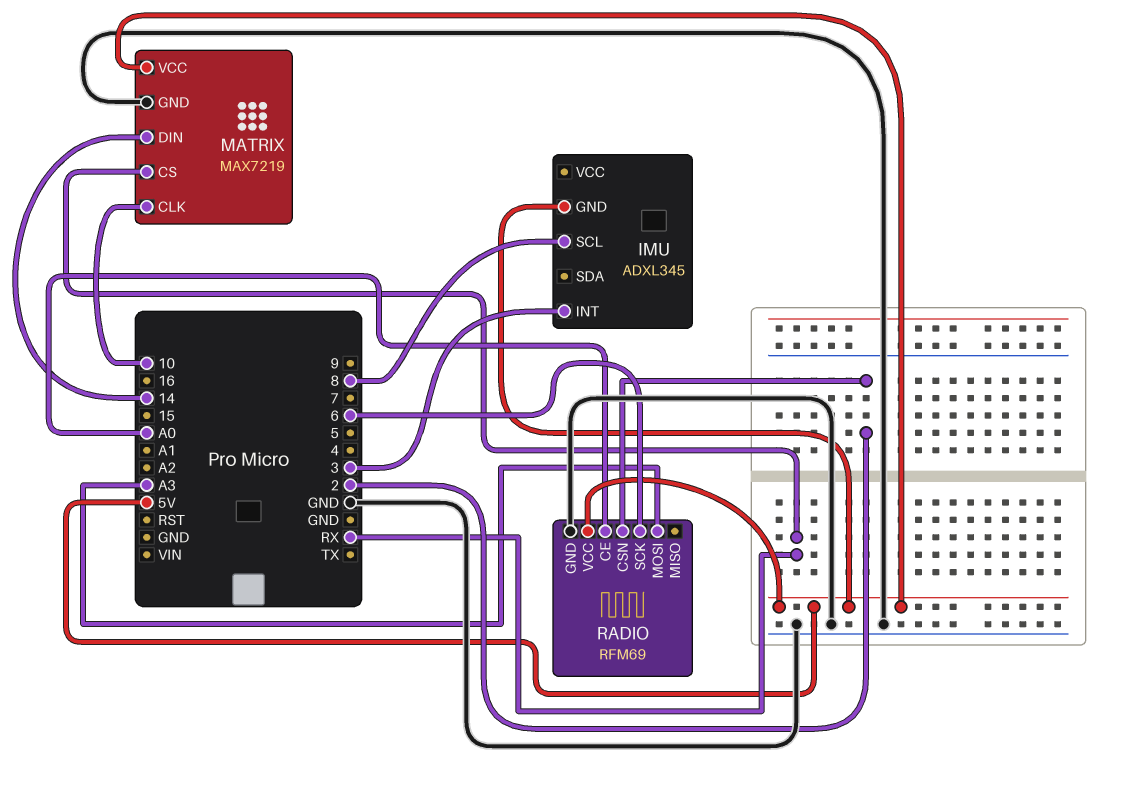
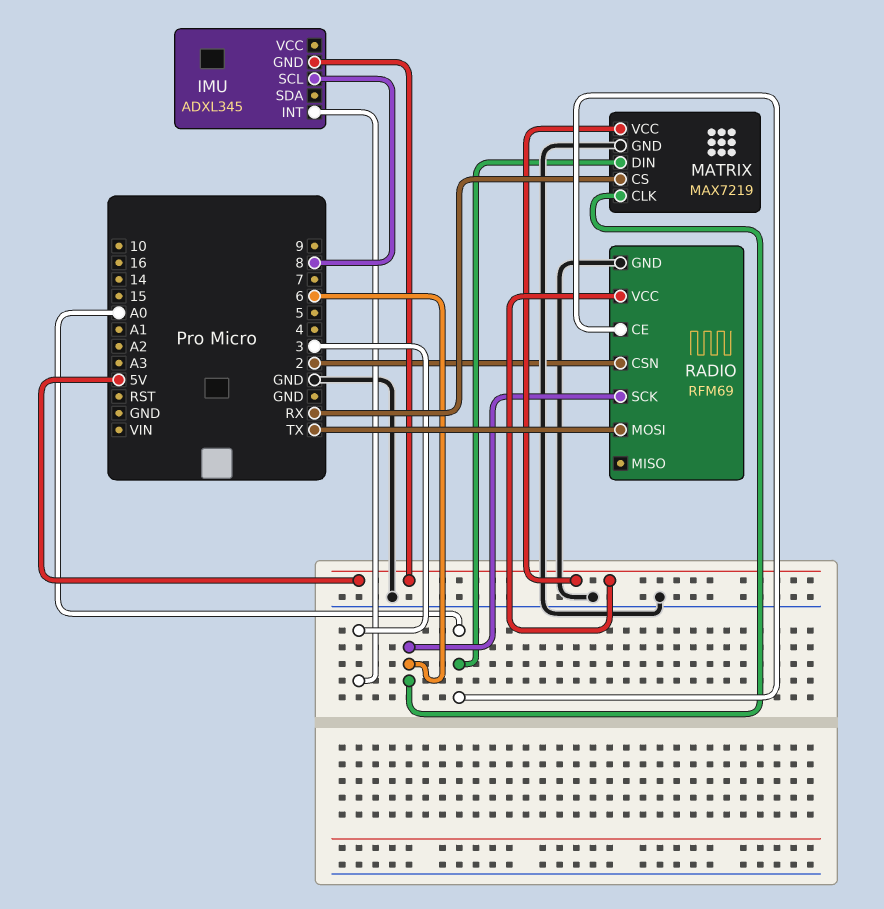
MATRIX pin CLK: 10 -> 6
MATRIX pin DIN: 14 -> A0
RADIO pin MOSI: A3 -> TX

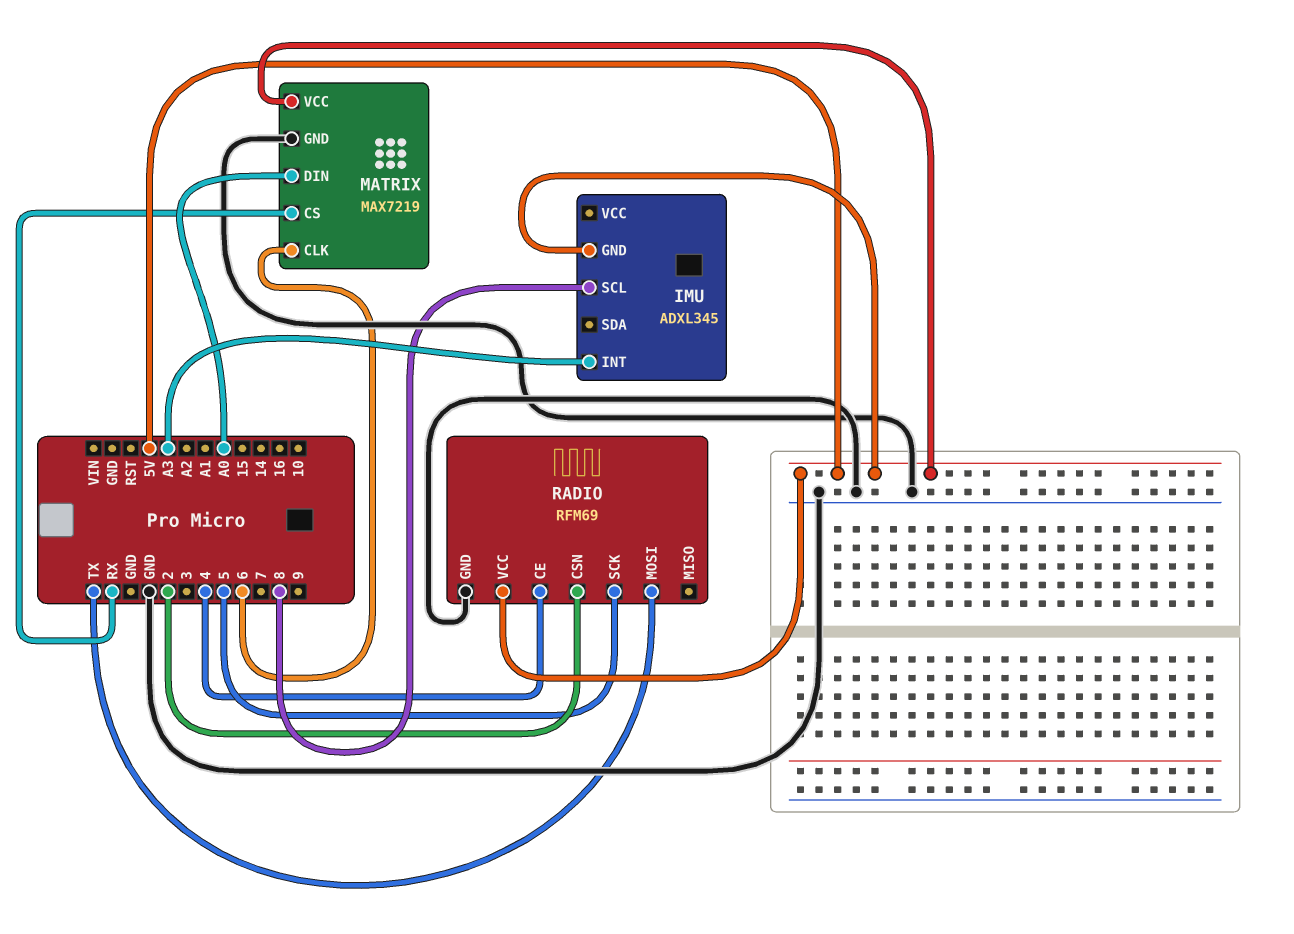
IMU pin INT: 3 -> A3
RADIO pin CE: A0 -> 4
RADIO pin SCK: 6 -> 5

